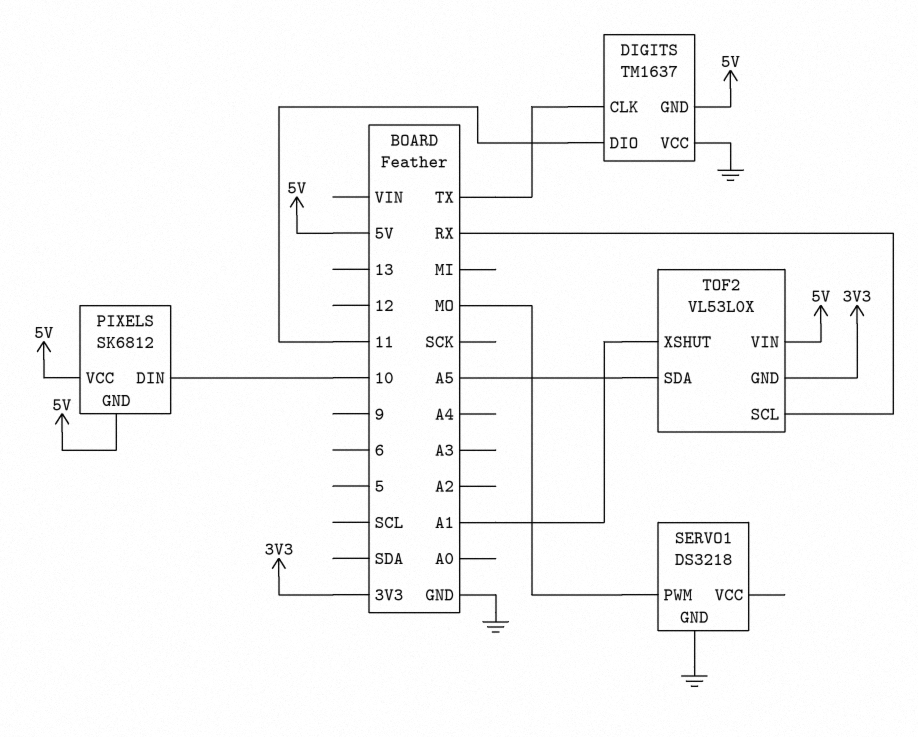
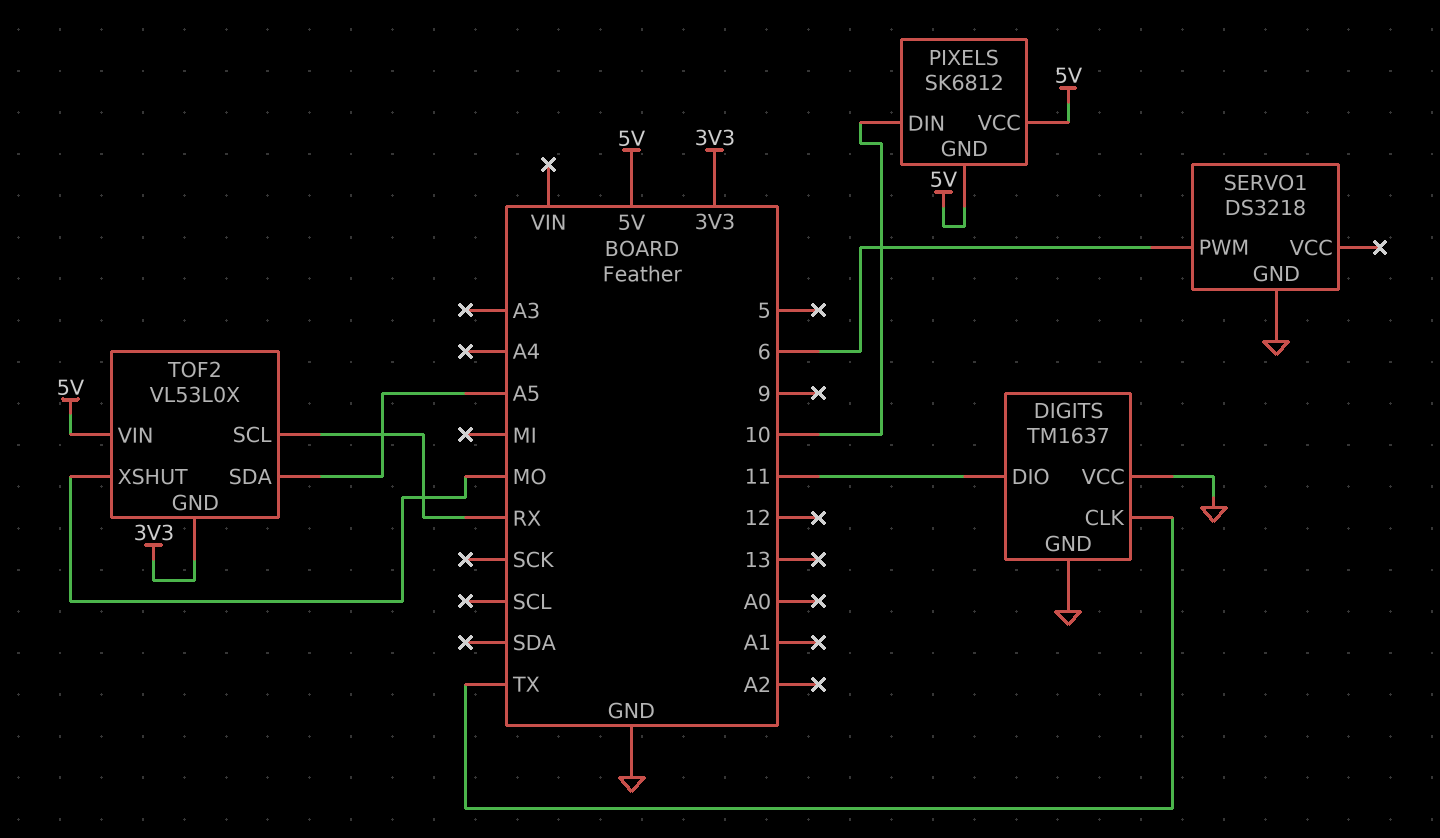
DIGITS pin GND: 5V -> GND
SERVO1 pin PWM: MO -> 6
TOF2 pin XSHUT: A1 -> MO

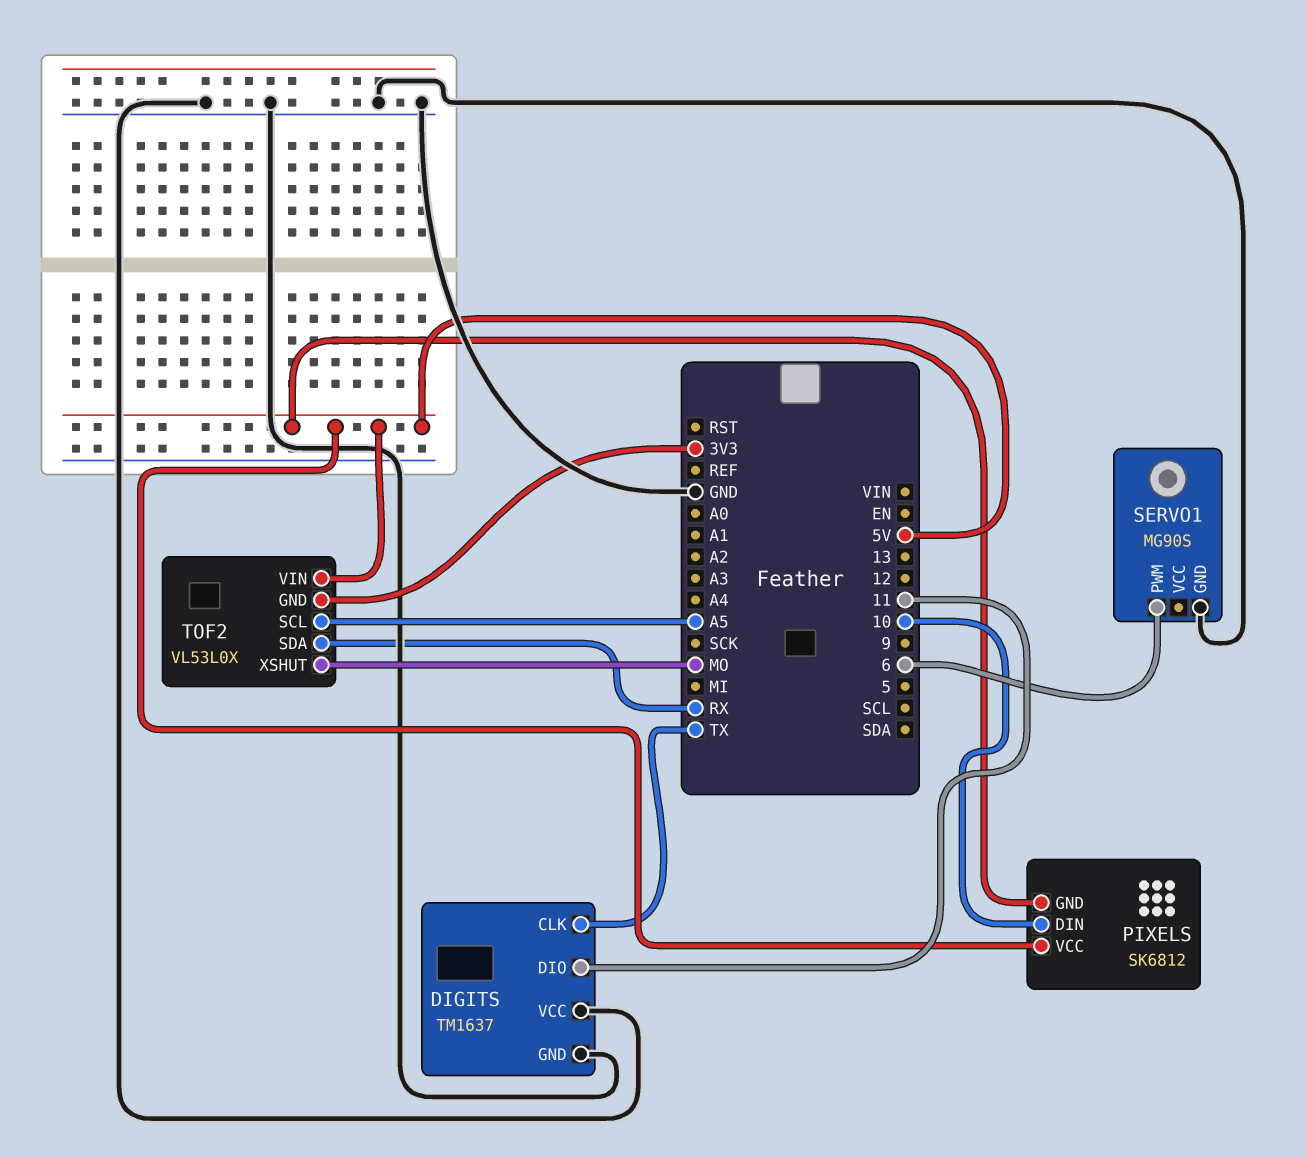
SERVO1: DS3218 -> MG90S
TOF2 pin SCL: RX -> A5
TOF2 pin SDA: A5 -> RX

